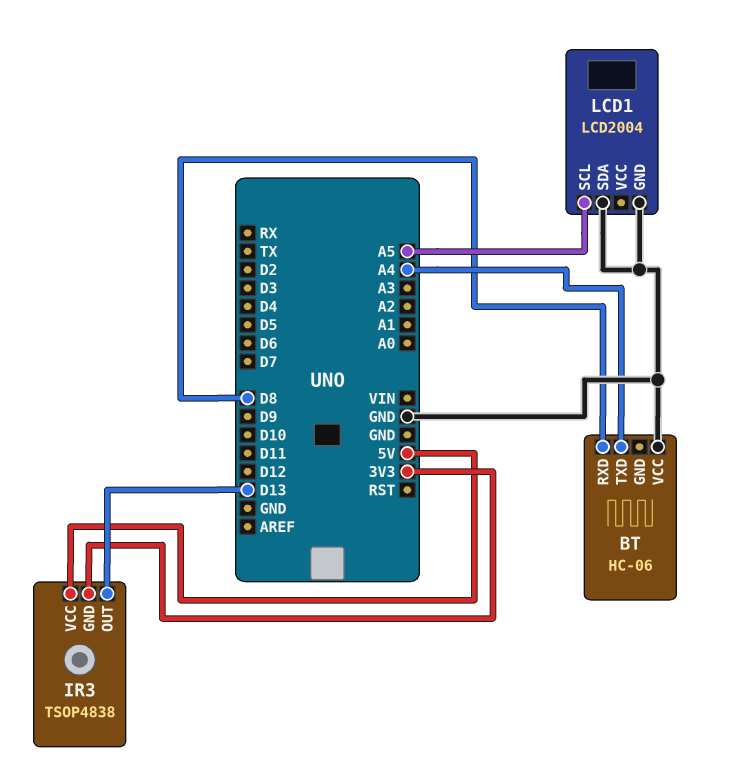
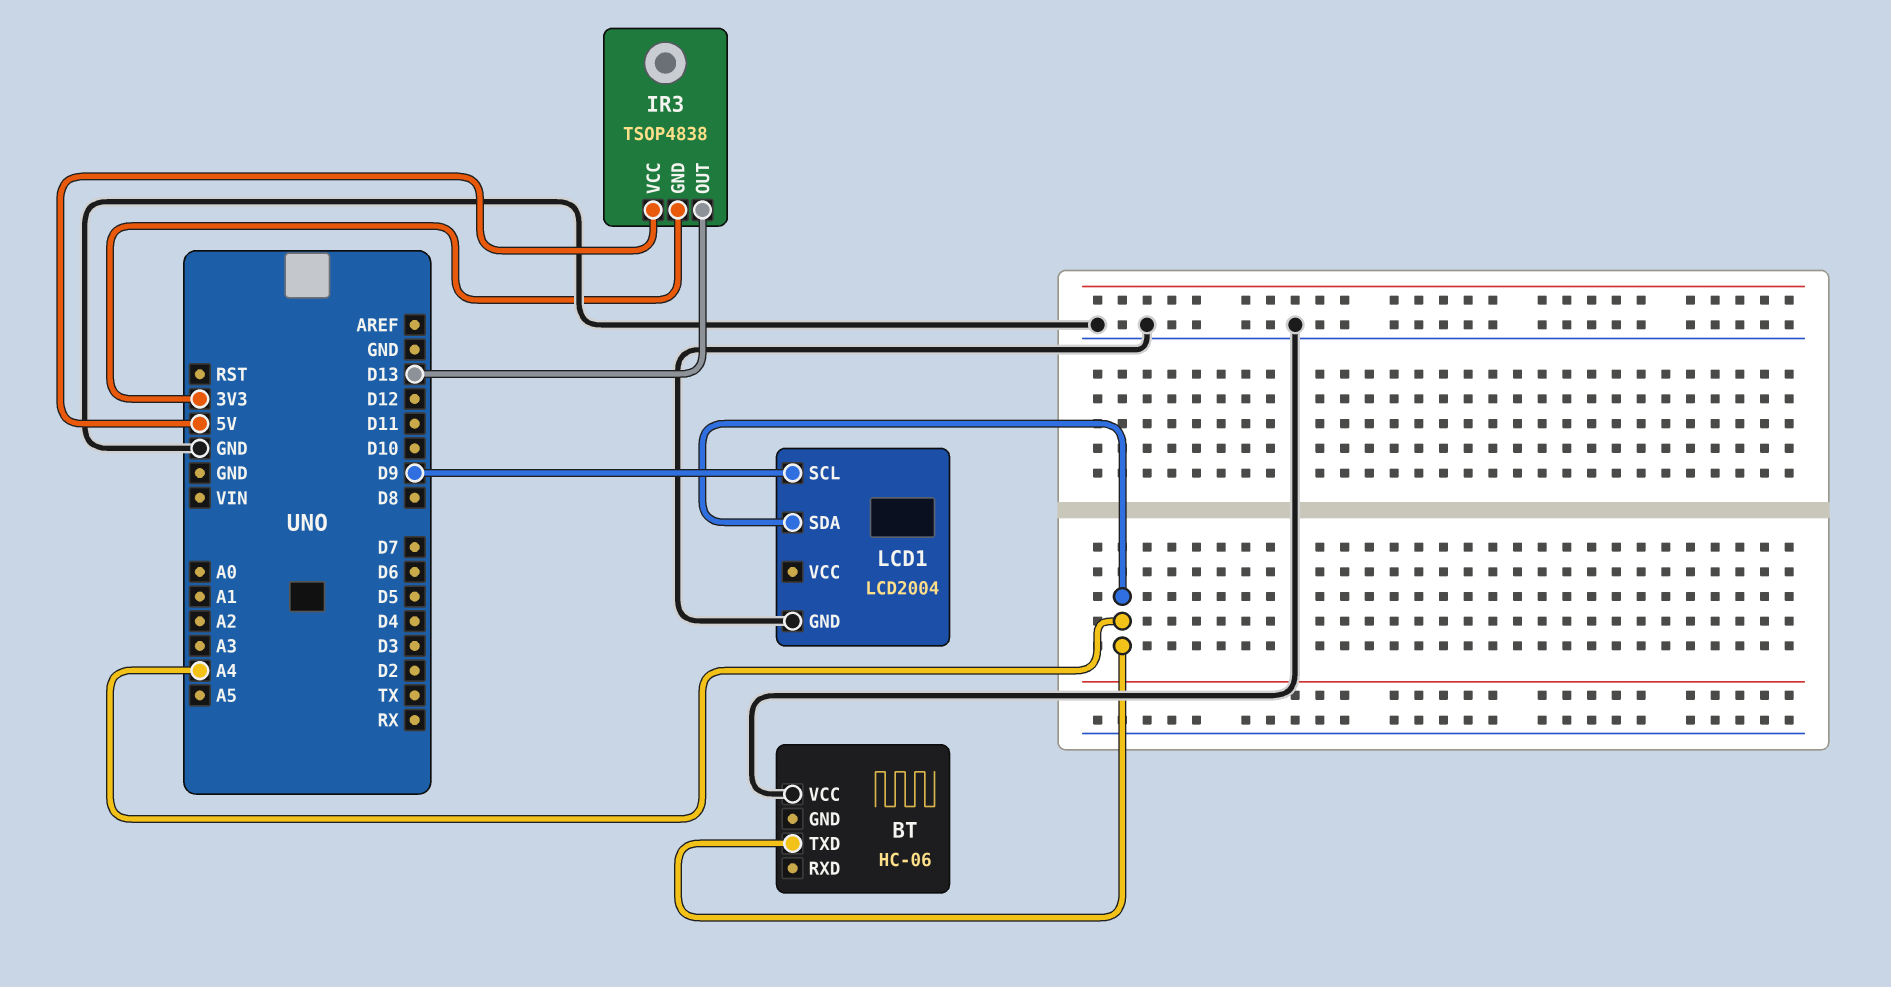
BT pin RXD: D8 -> none
LCD1 pin SCL: A5 -> D9
LCD1 pin SDA: GND -> A4

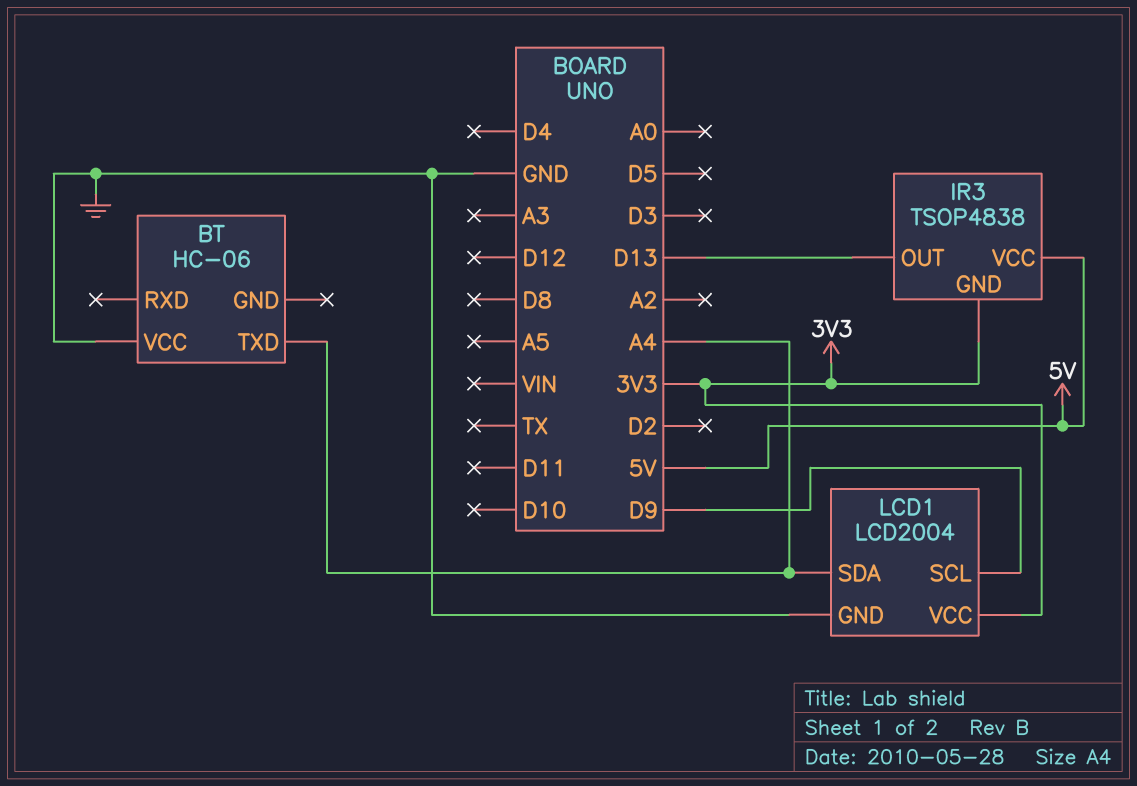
LCD1 pin VCC: none -> 3V3

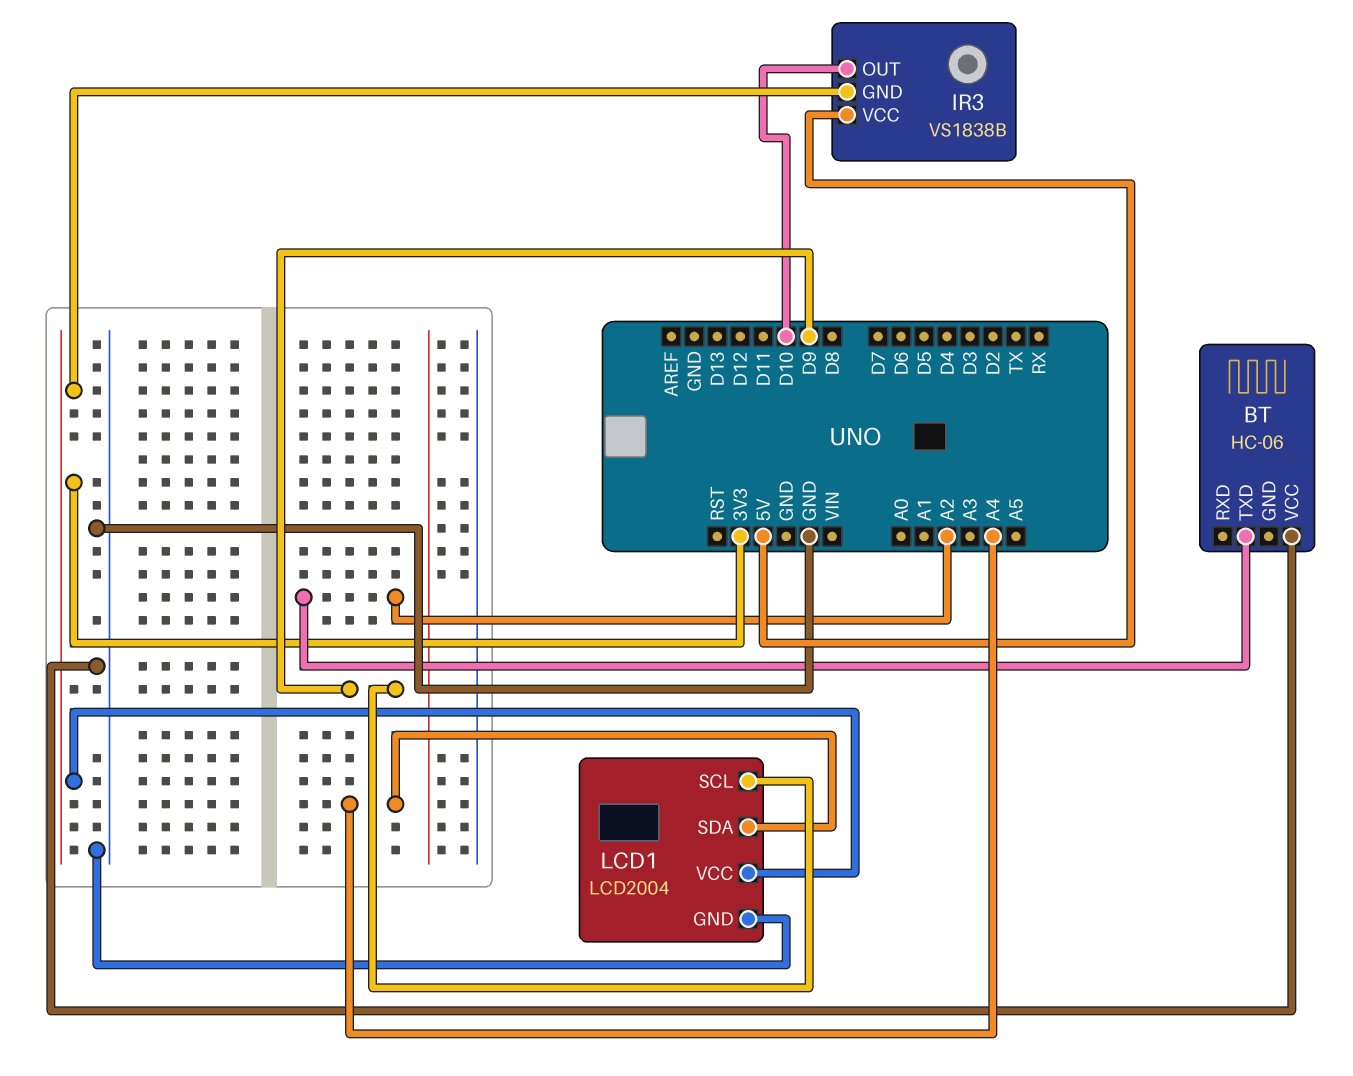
BT pin TXD: A4 -> A2
IR3: TSOP4838 -> VS1838B
IR3 pin OUT: D13 -> D10

